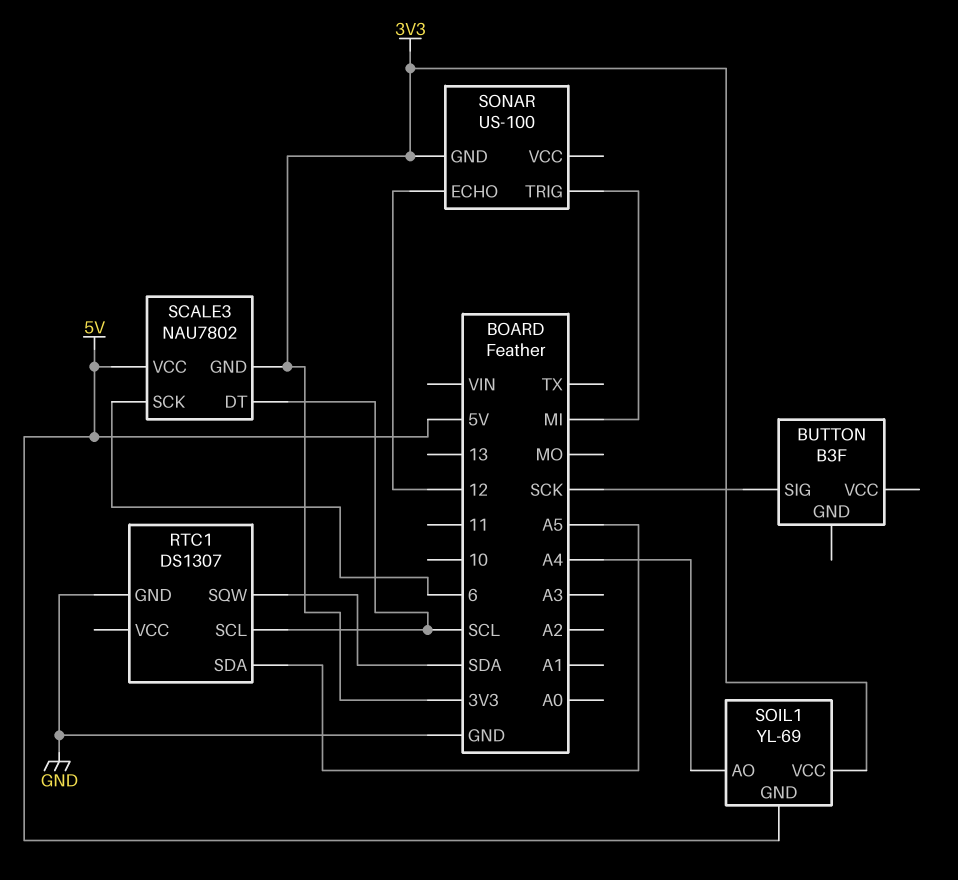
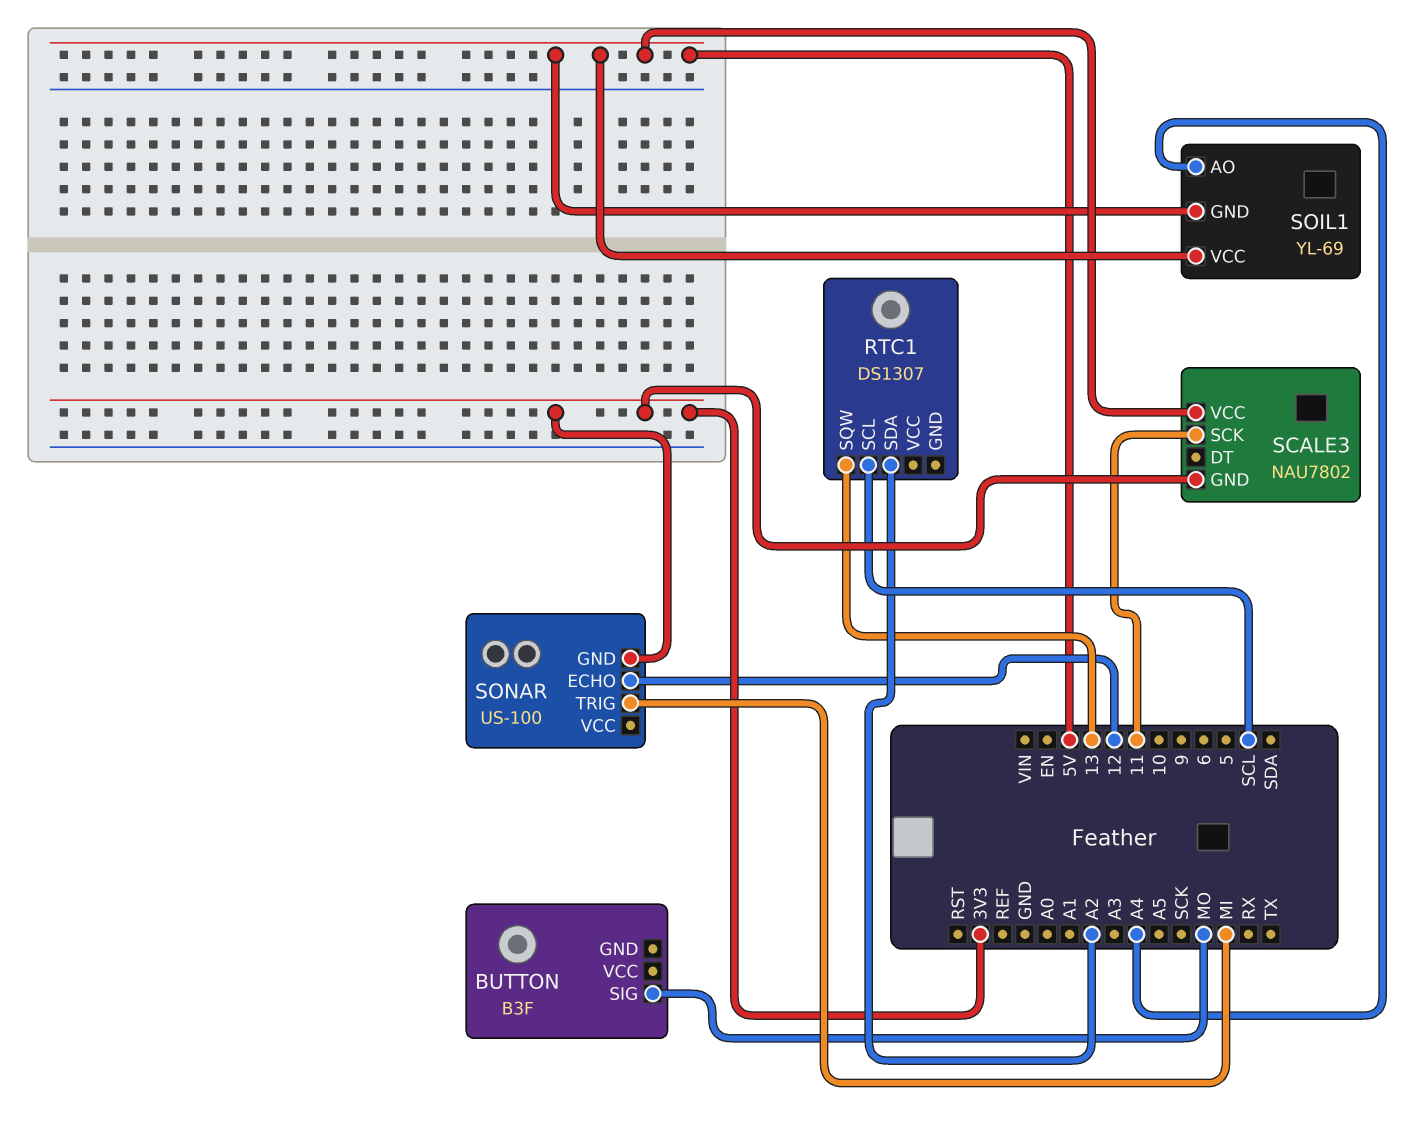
BUTTON pin SIG: SCK -> MO
RTC1 pin GND: GND -> none
RTC1 pin SDA: A5 -> A2
RTC1 pin SQW: SDA -> 13
SCALE3 pin DT: SCL -> none
SCALE3 pin SCK: 6 -> 11
SOIL1 pin VCC: 3V3 -> 5V

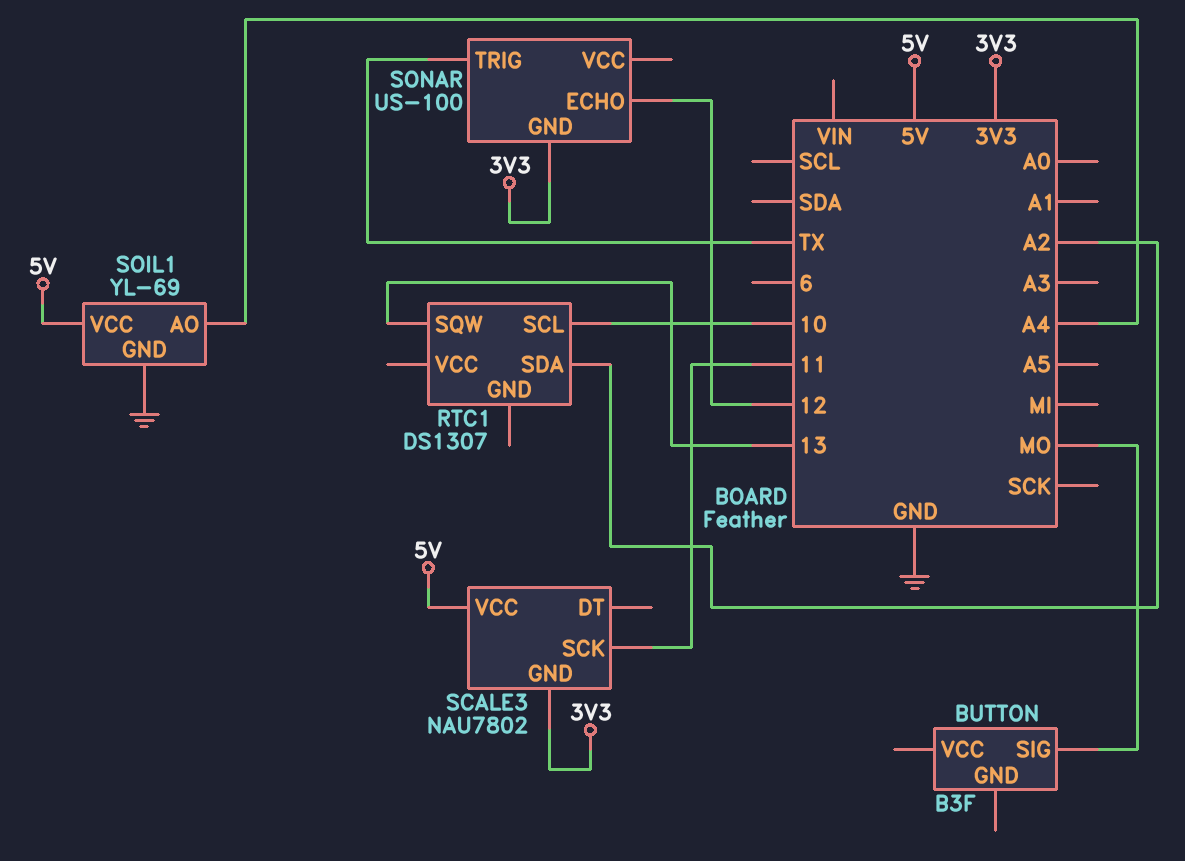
RTC1 pin SCL: SCL -> 10
SOIL1 pin GND: 5V -> GND
SONAR pin TRIG: MI -> TX

